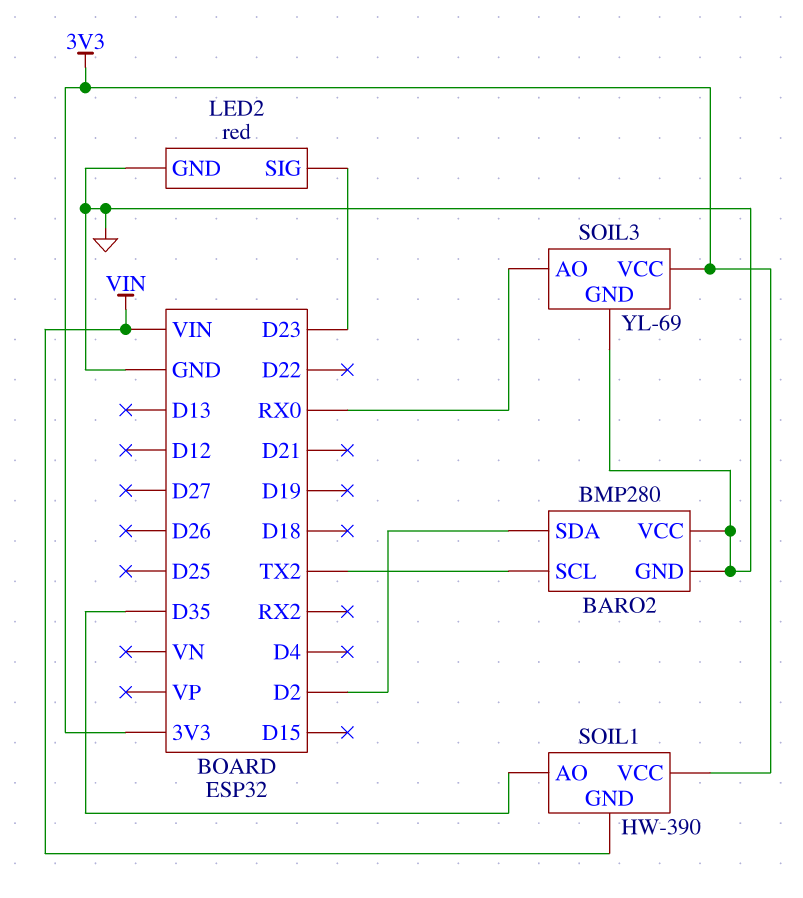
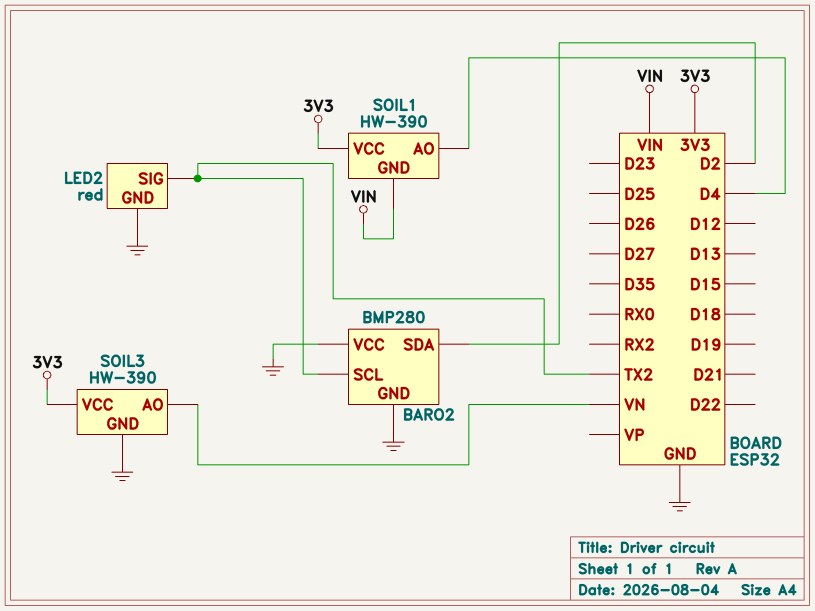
LED2 pin SIG: D23 -> TX2
SOIL1 pin AO: D35 -> D4
SOIL3: YL-69 -> HW-390
SOIL3 pin AO: RX0 -> VN

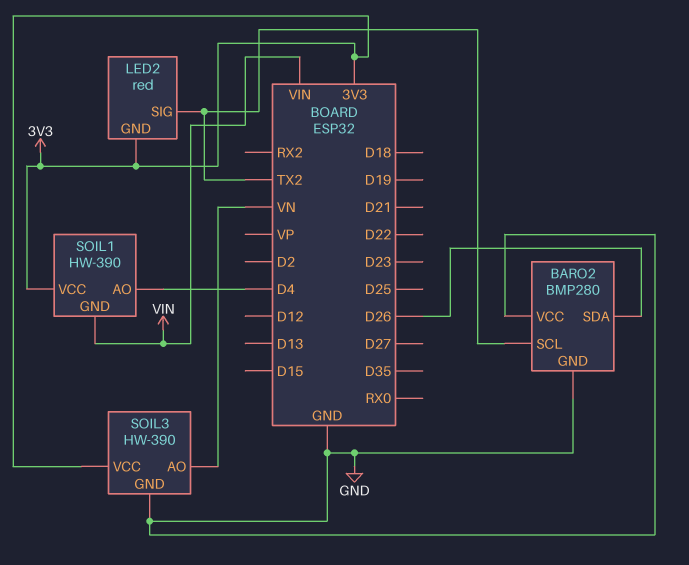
BARO2 pin SDA: D2 -> D26
LED2 pin GND: GND -> 3V3

